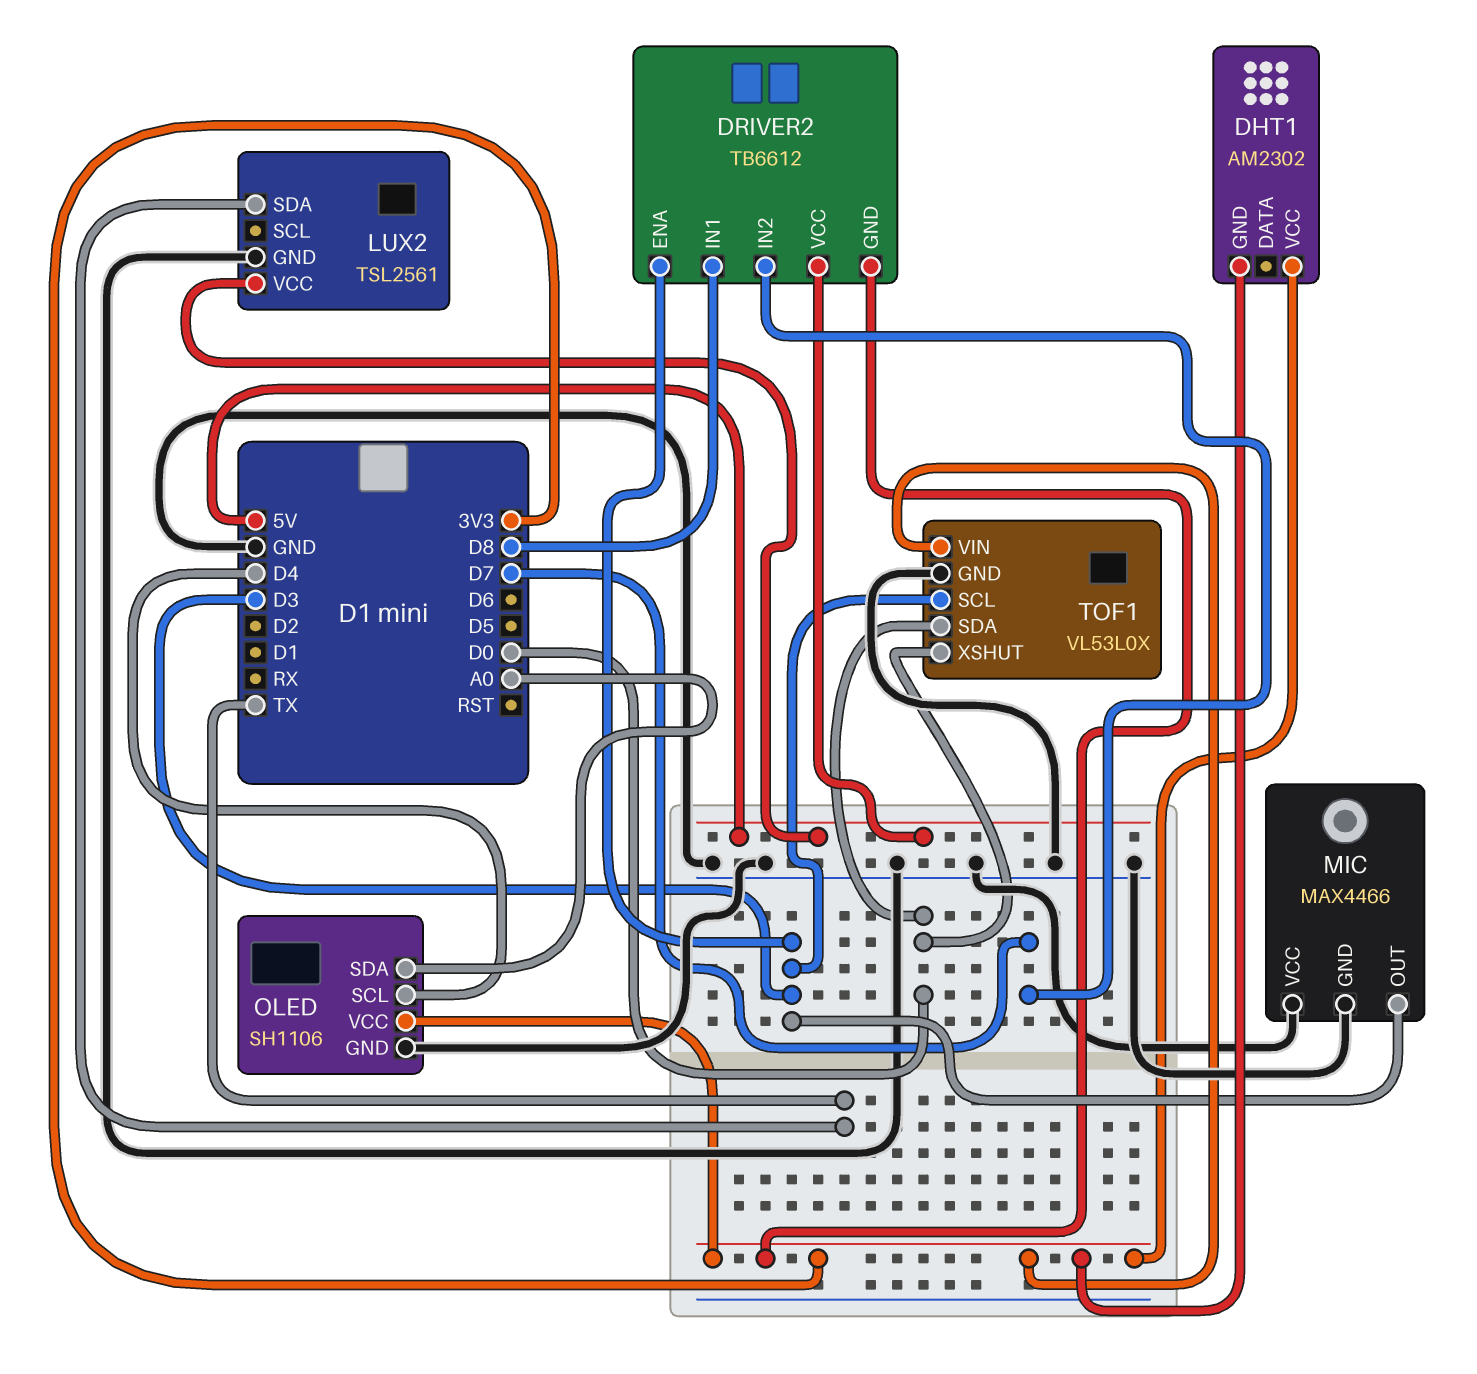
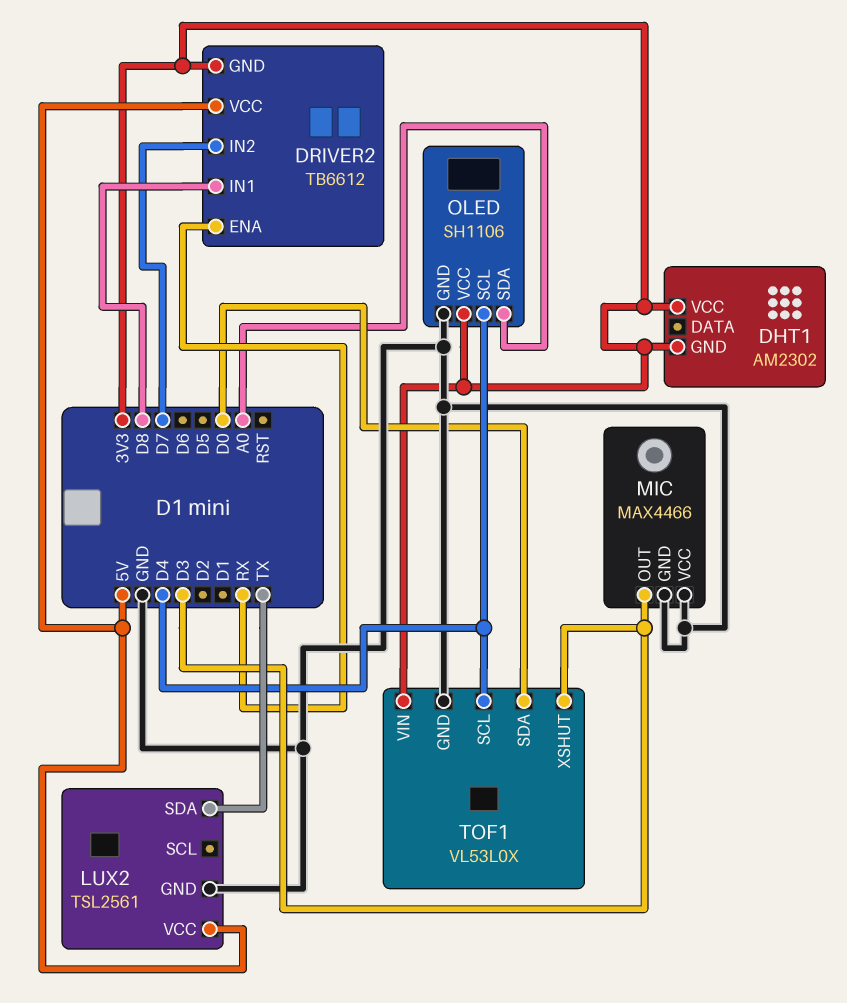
DRIVER2 pin ENA: D3 -> RX
TOF1 pin SCL: D3 -> D4
TOF1 pin XSHUT: D0 -> D3

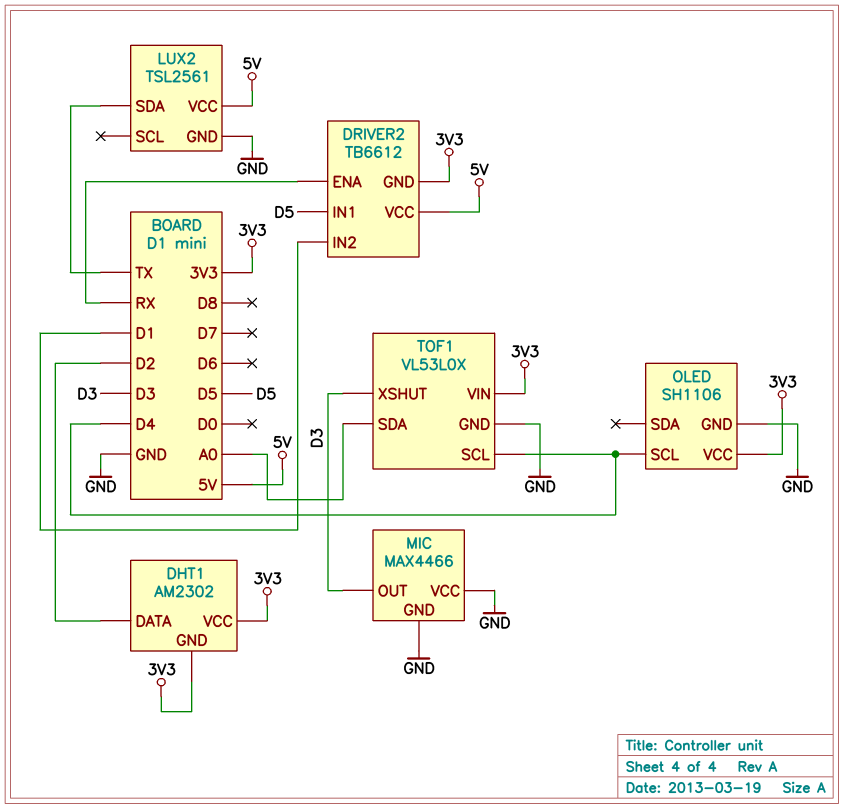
DHT1 pin DATA: none -> D2
DRIVER2 pin IN1: D8 -> D5
DRIVER2 pin IN2: D7 -> D1
OLED pin SDA: A0 -> none
TOF1 pin SDA: D0 -> A0

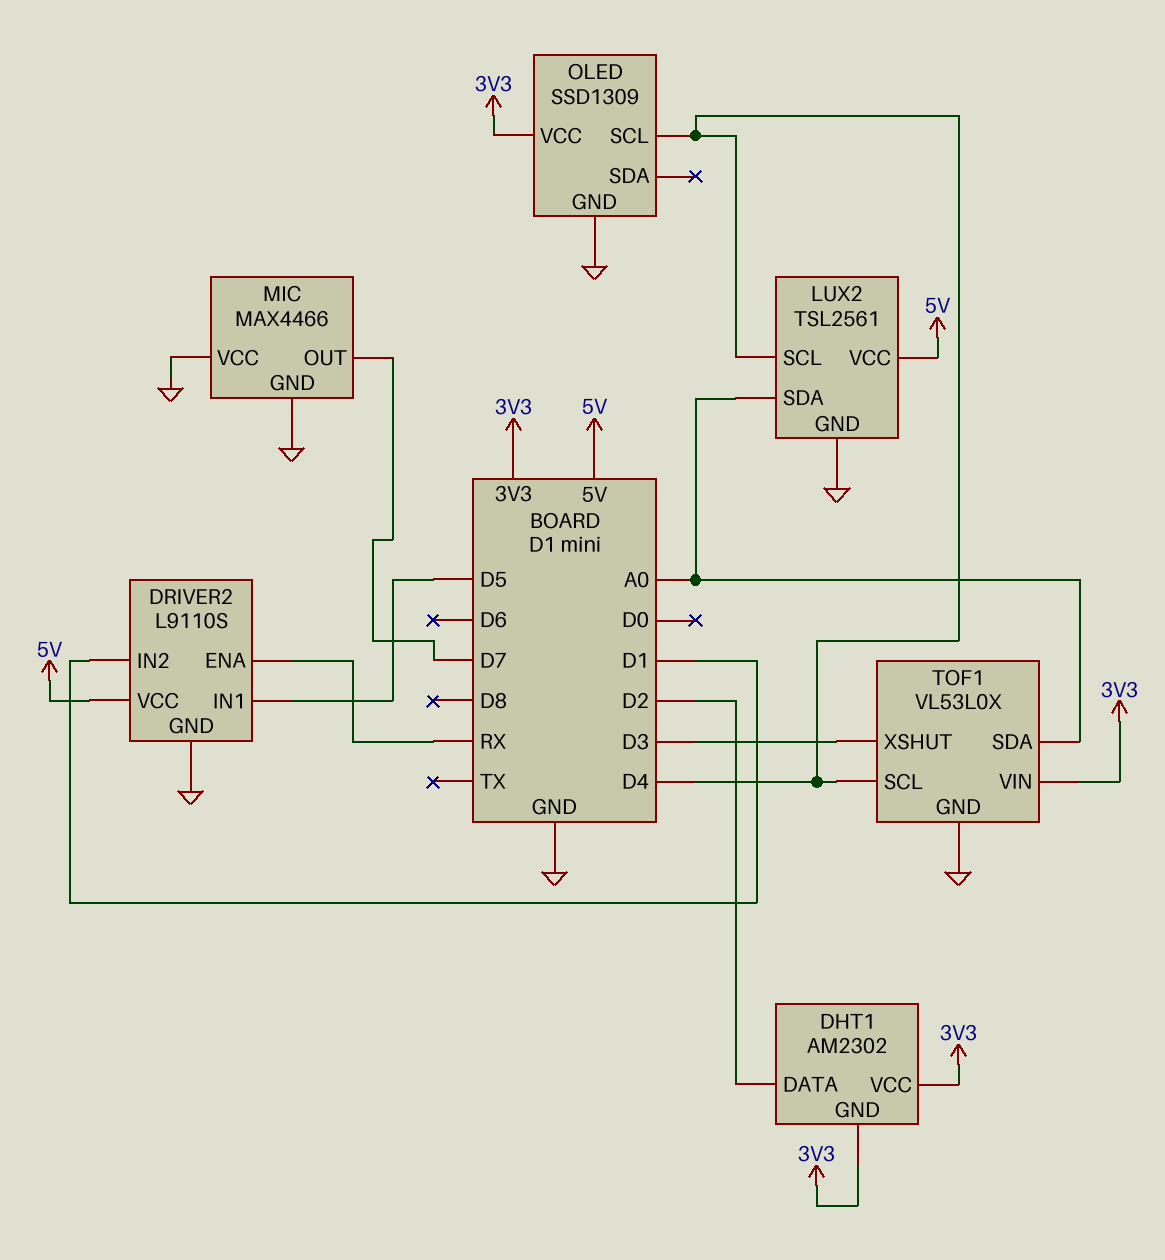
DRIVER2: TB6612 -> L9110S
DRIVER2 pin GND: 3V3 -> GND
LUX2 pin SCL: none -> D4
LUX2 pin SDA: TX -> A0
MIC pin OUT: D3 -> D7
OLED: SH1106 -> SSD1309

